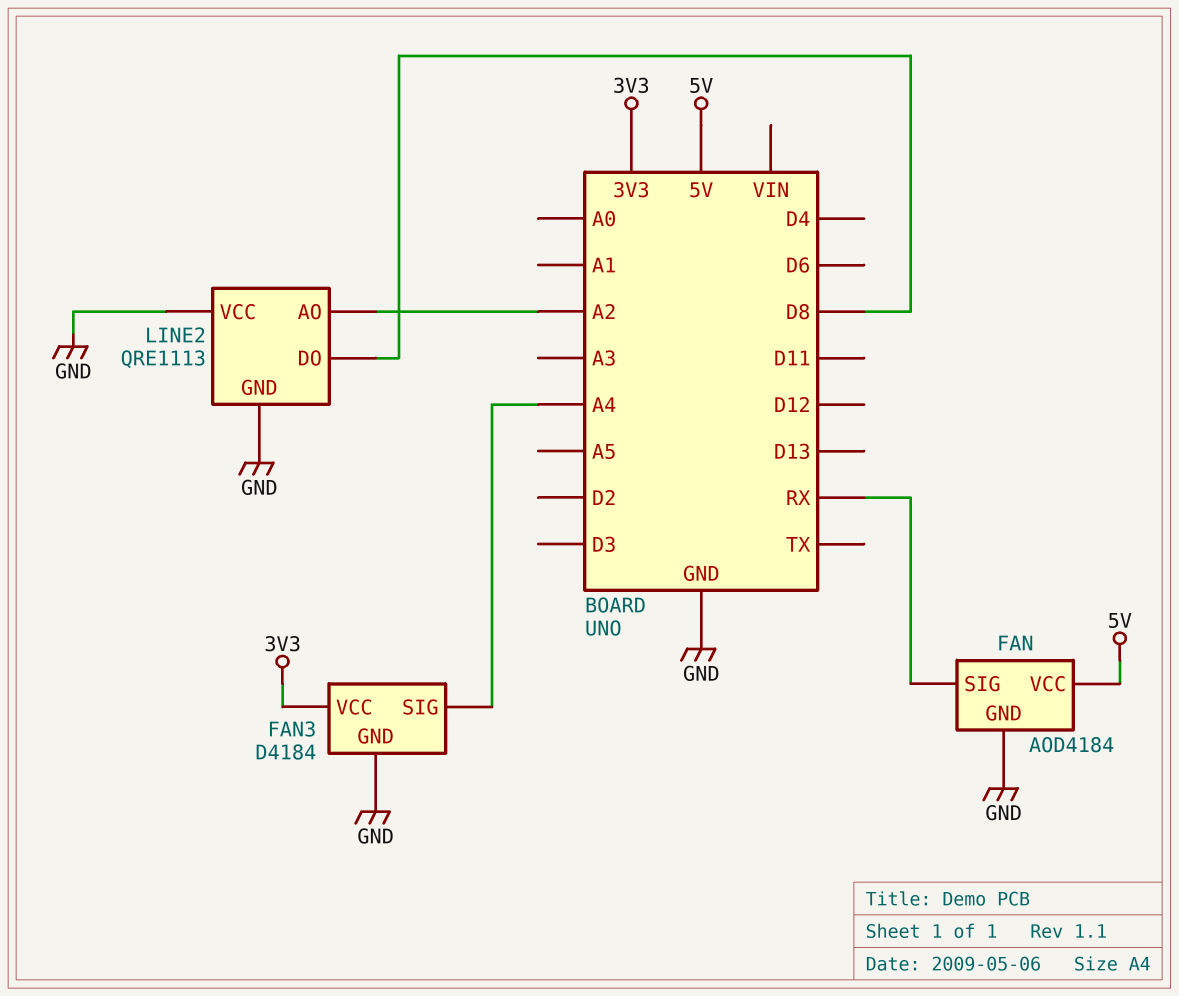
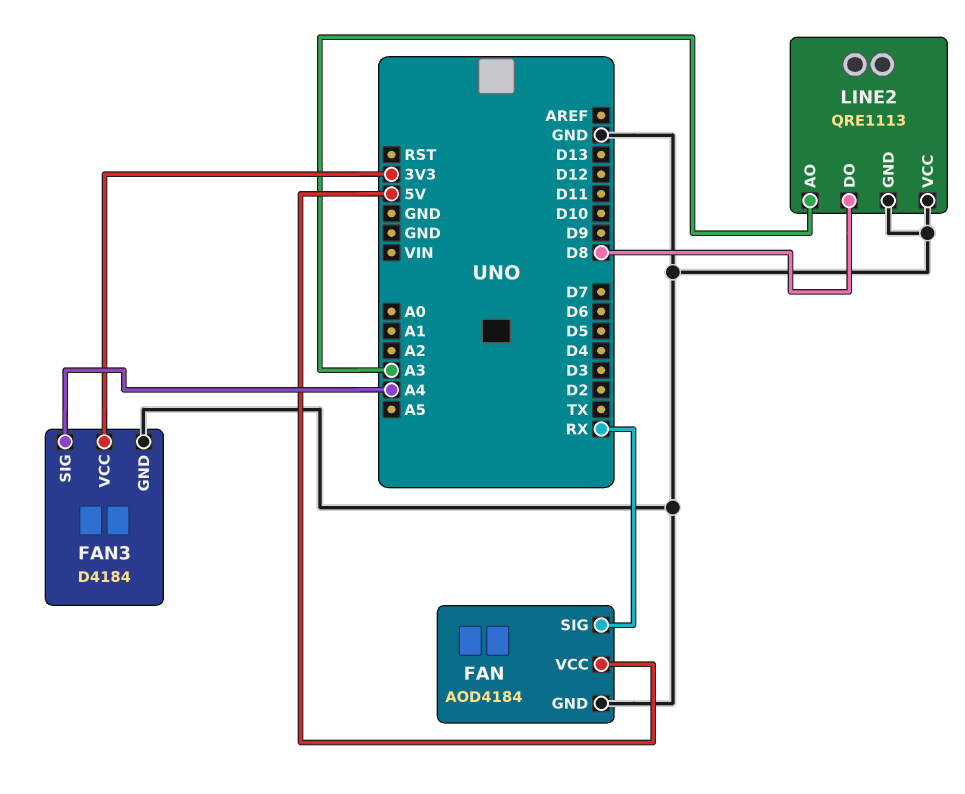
LINE2 pin AO: A2 -> A3

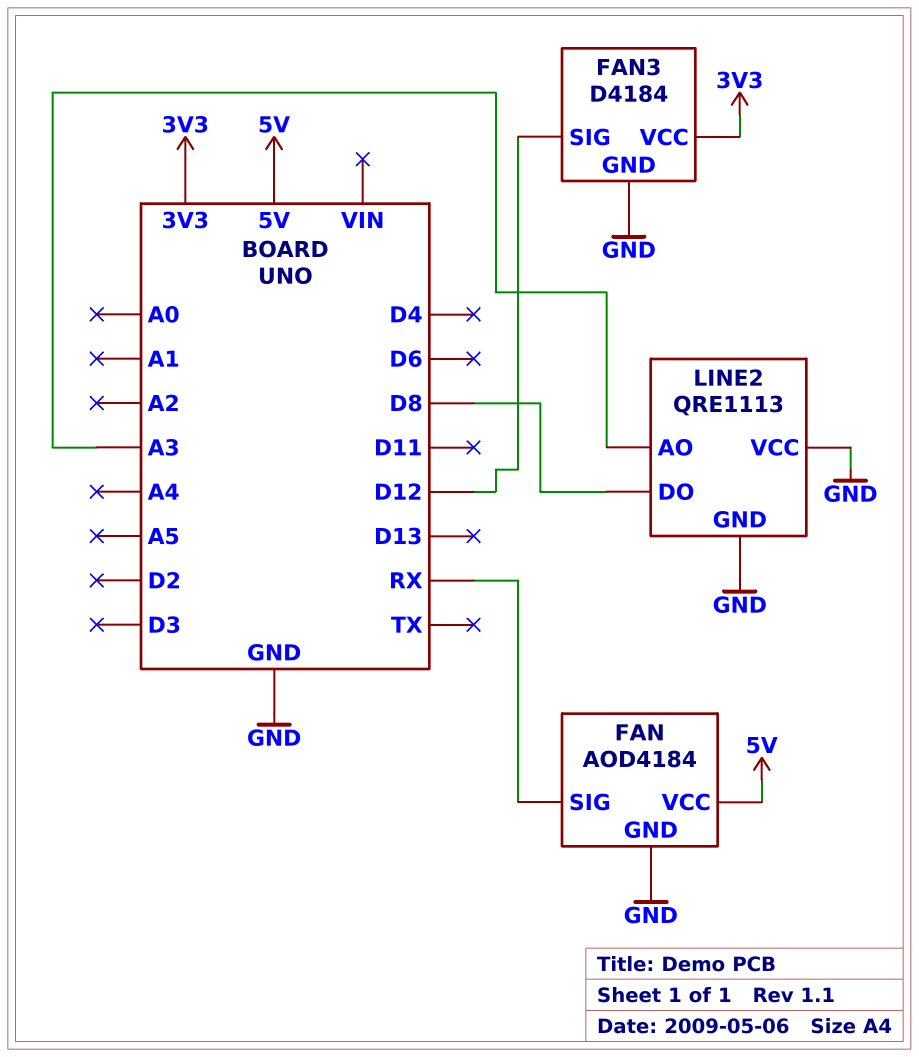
FAN3 pin SIG: A4 -> D12

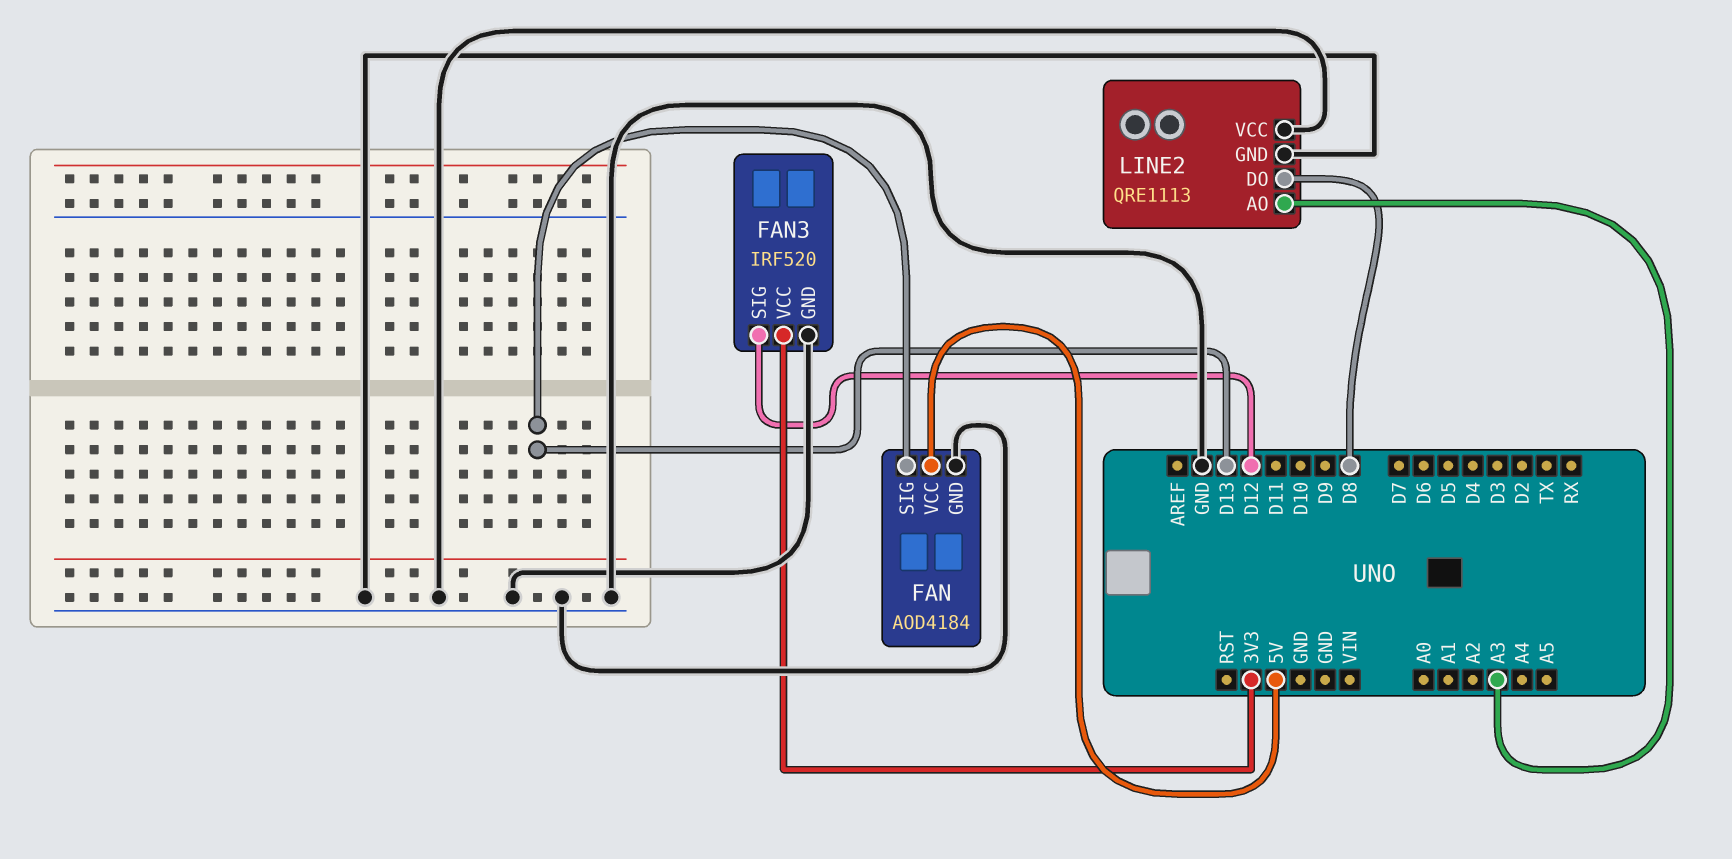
FAN pin SIG: RX -> D13
FAN3: D4184 -> IRF520

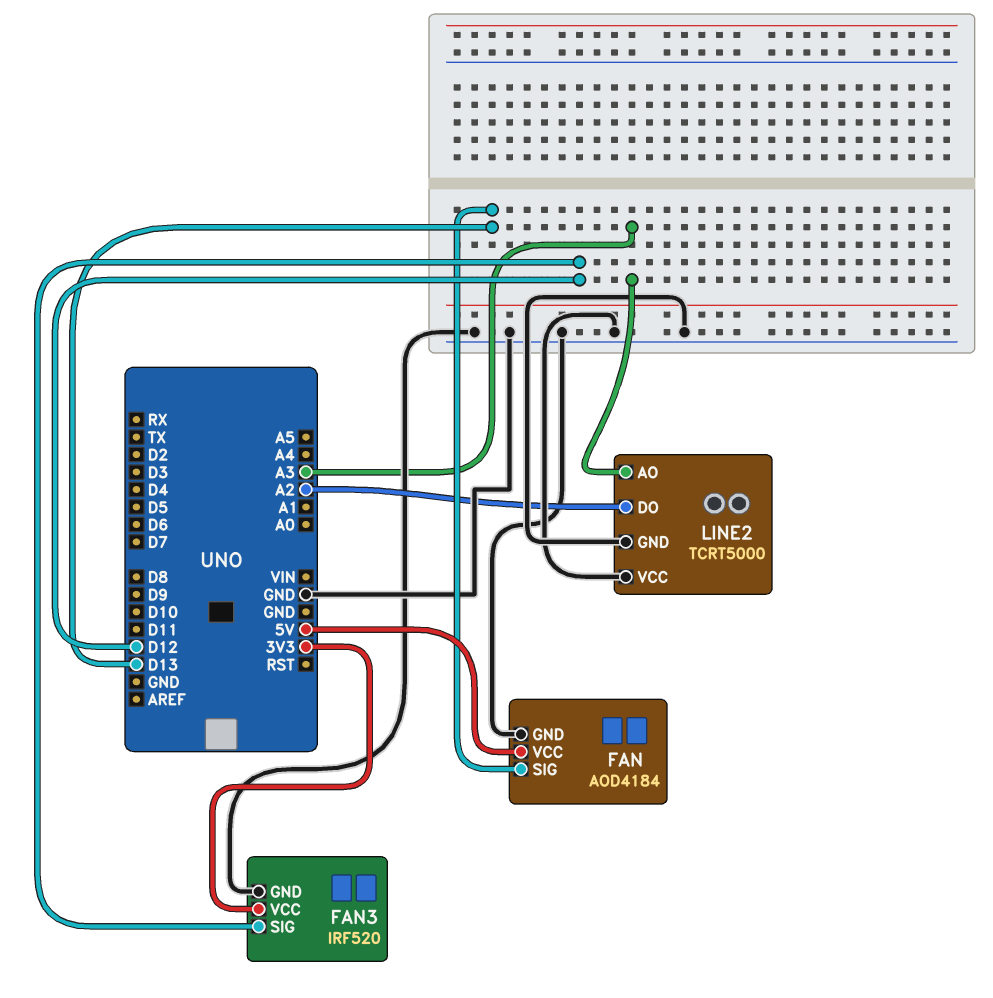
LINE2: QRE1113 -> TCRT5000
LINE2 pin DO: D8 -> A2

